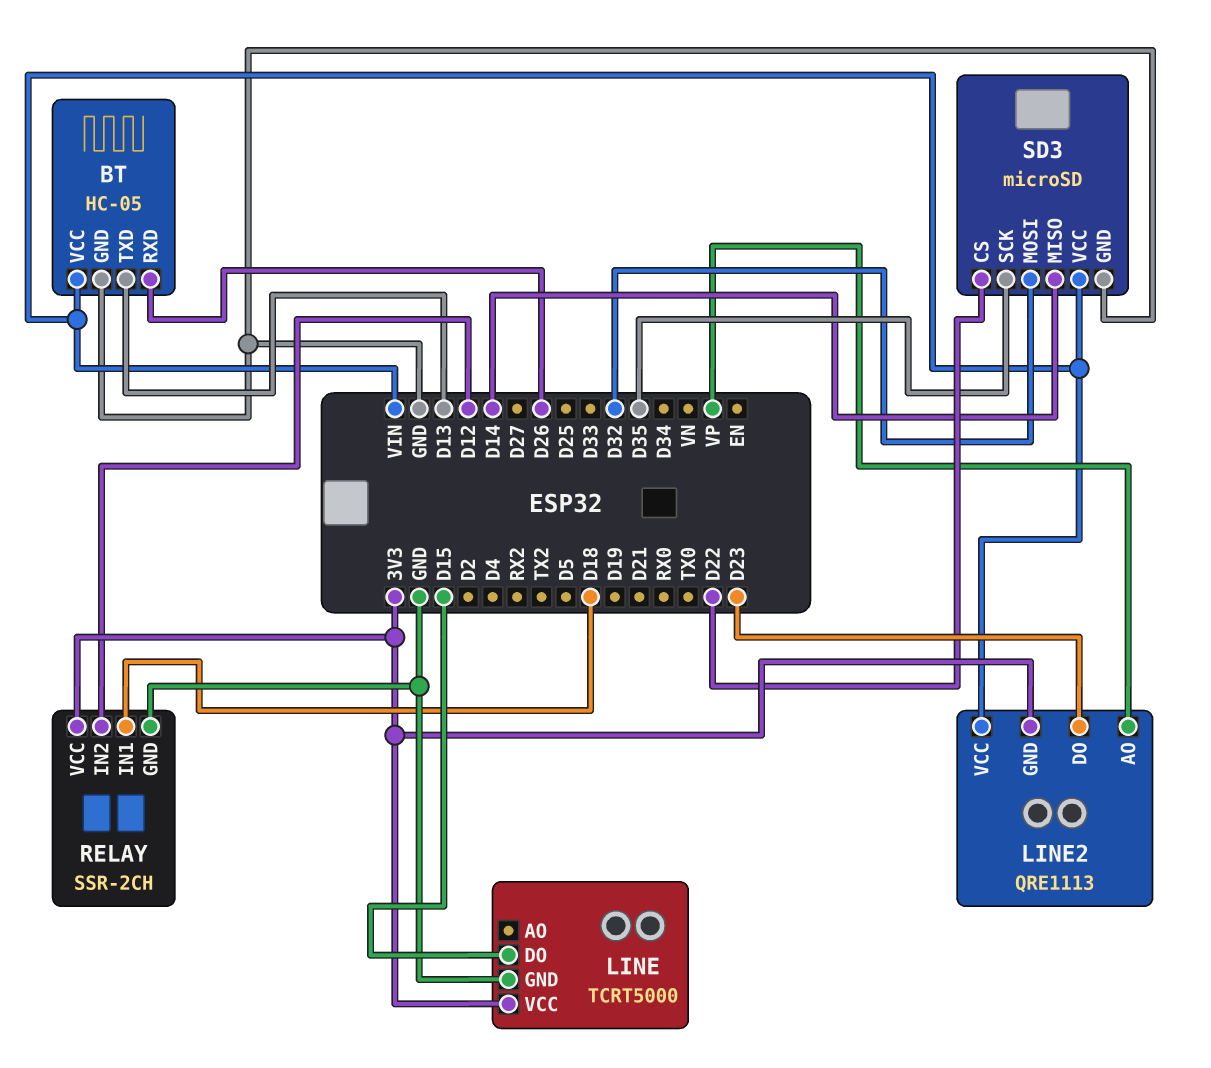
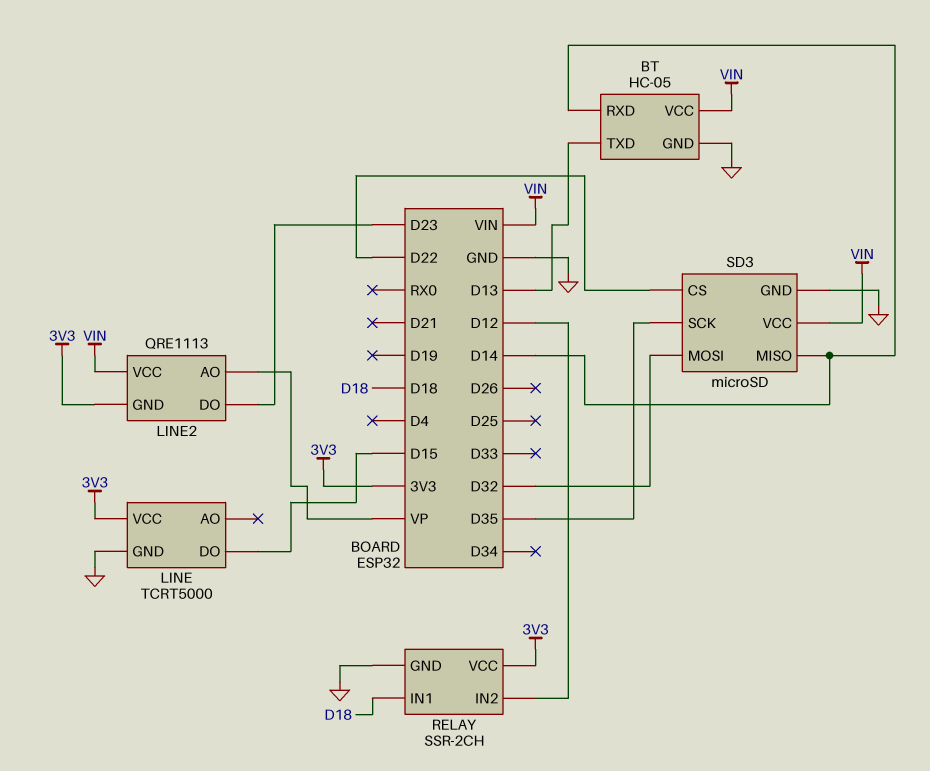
BT pin RXD: D26 -> D14

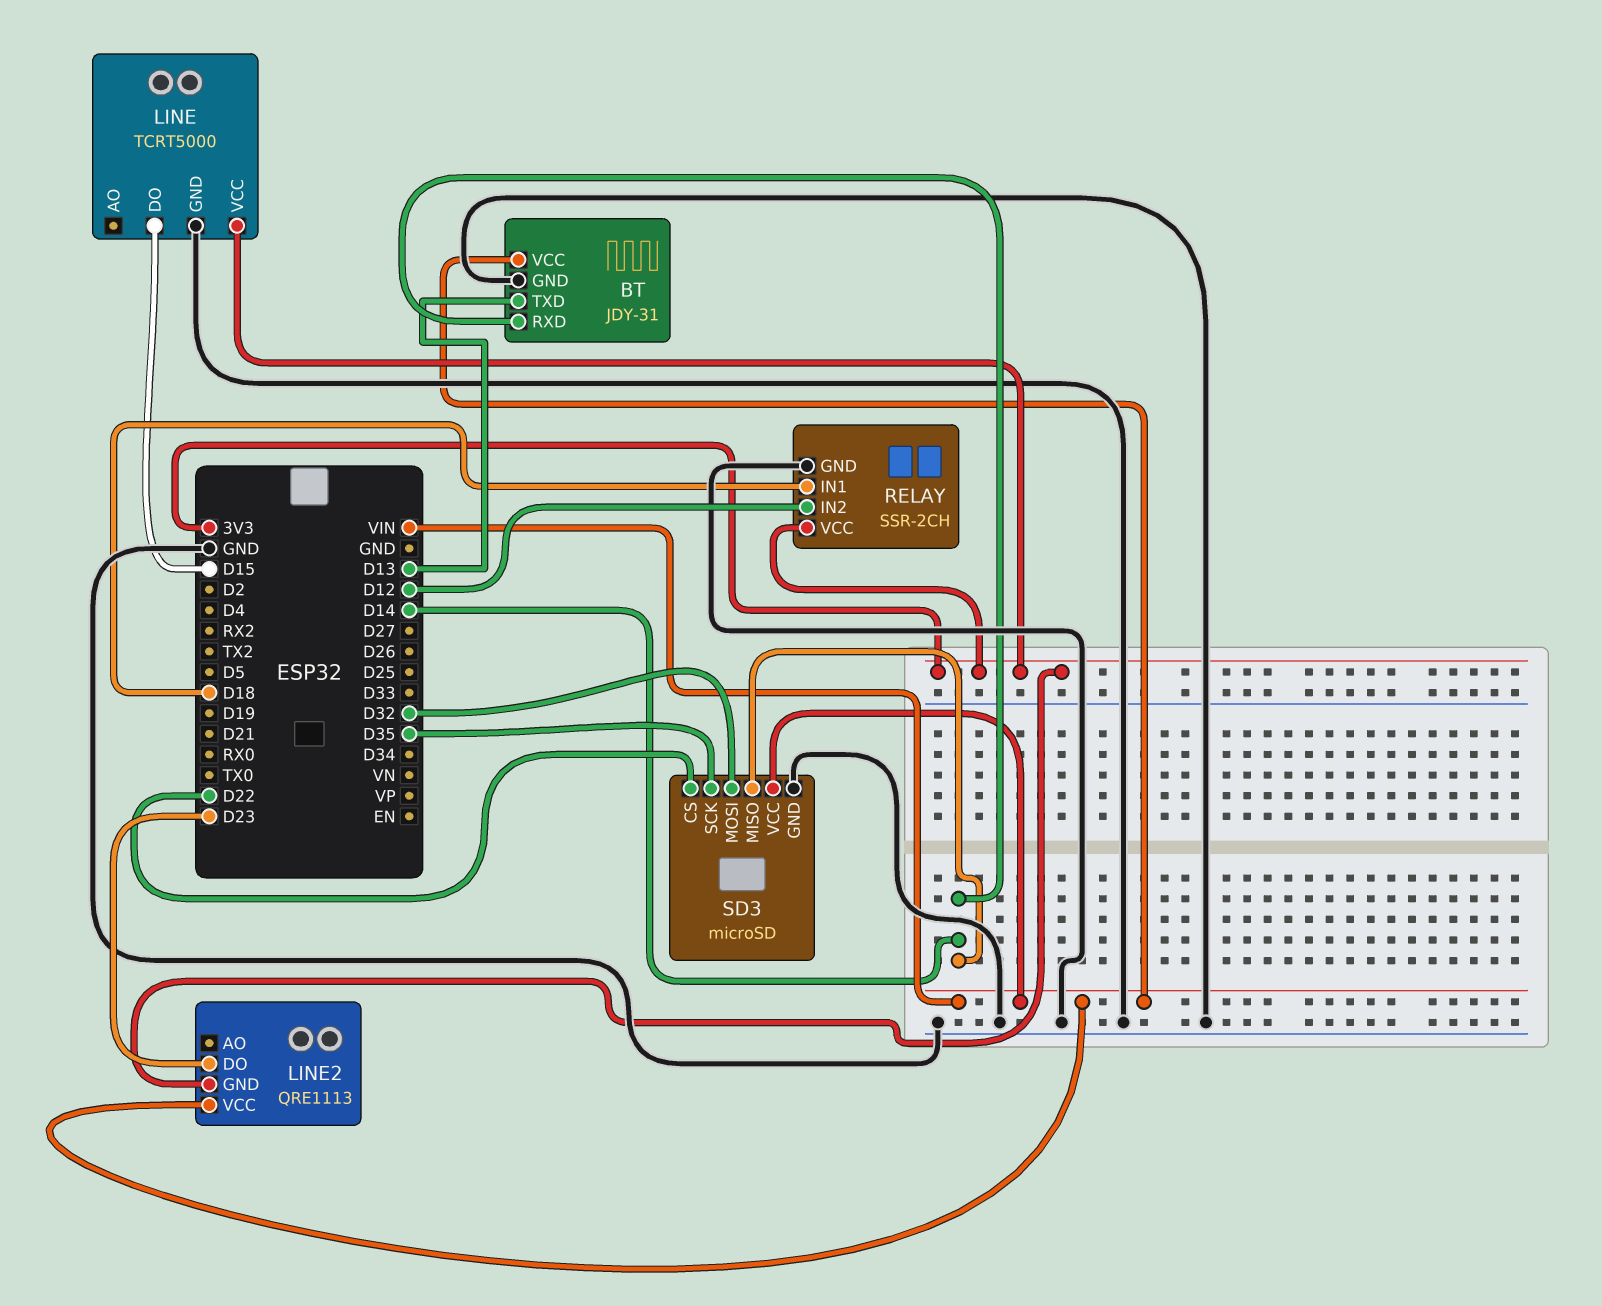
BT: HC-05 -> JDY-31
LINE2 pin AO: VP -> none

